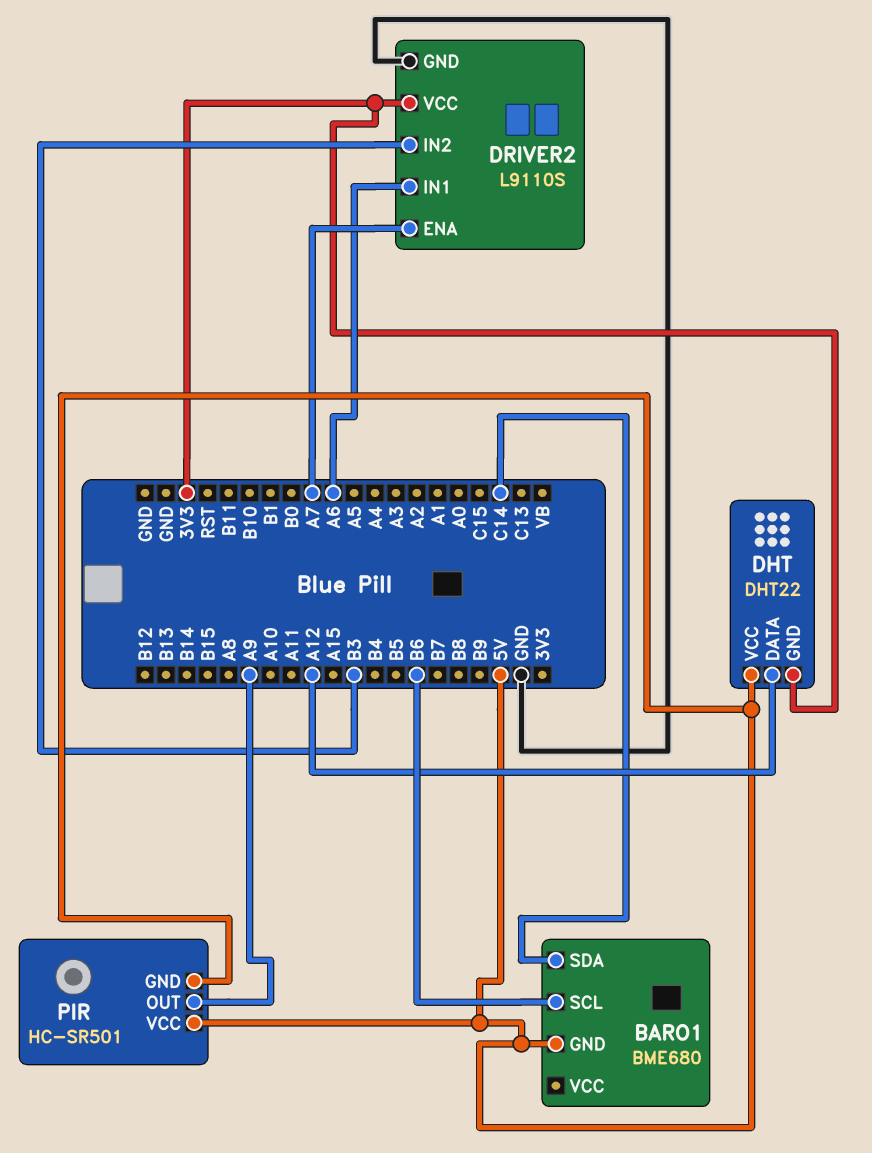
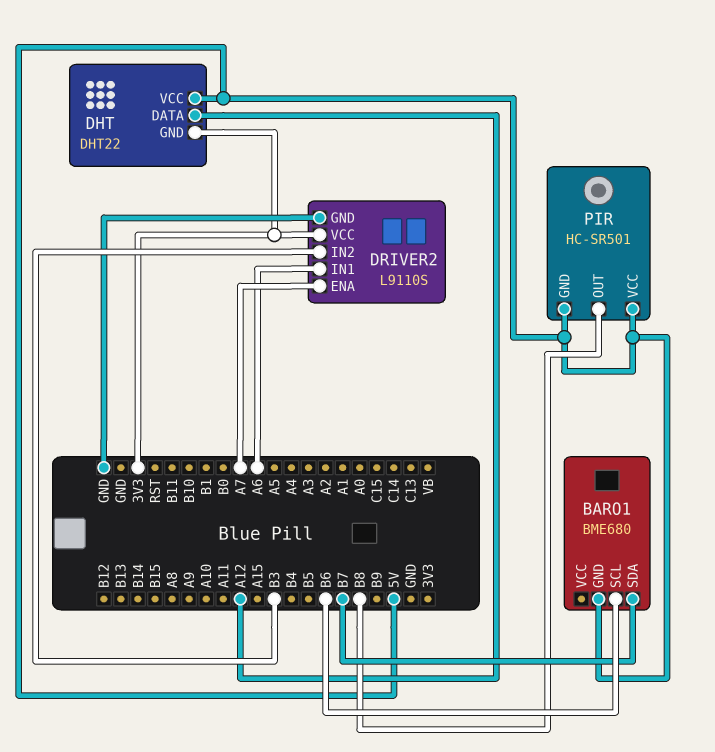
BARO1 pin SDA: C14 -> B7
PIR pin OUT: A9 -> B8

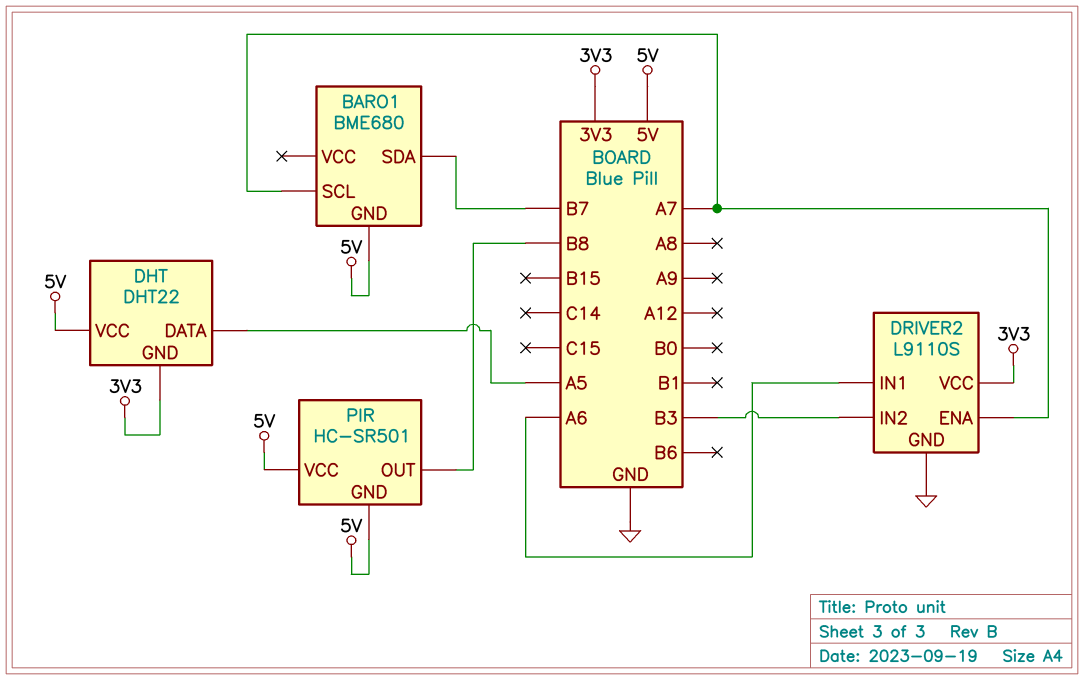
BARO1 pin SCL: B6 -> A7
DHT pin DATA: A12 -> A5

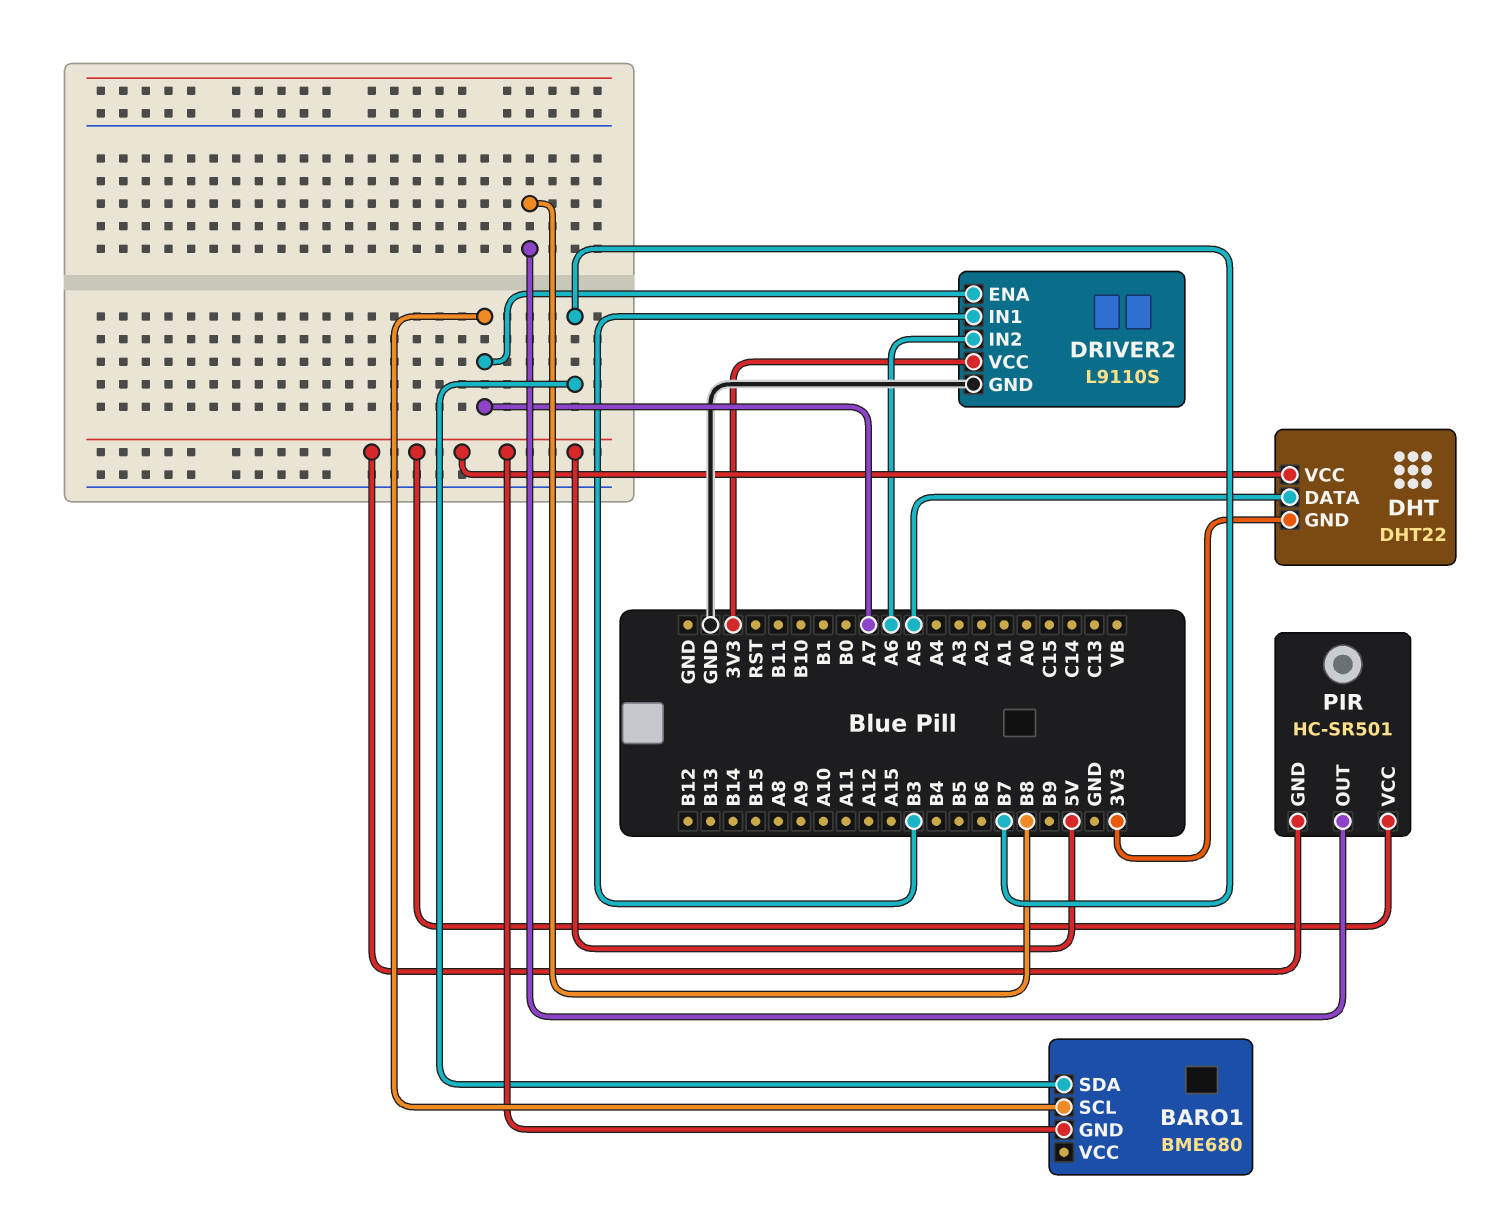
DRIVER2 pin IN1: A6 -> B3
DRIVER2 pin IN2: B3 -> A6

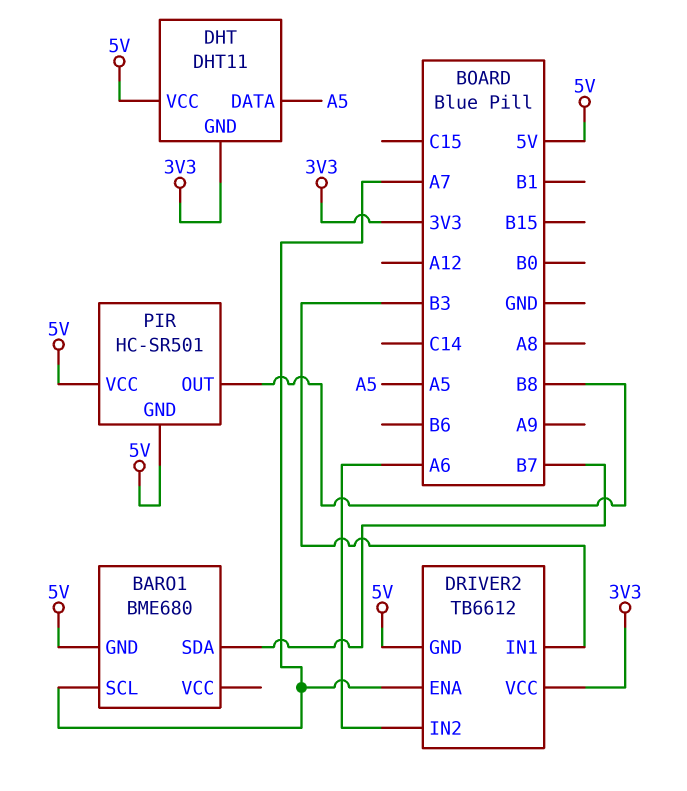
DHT: DHT22 -> DHT11
DRIVER2: L9110S -> TB6612
DRIVER2 pin GND: GND -> 5V

